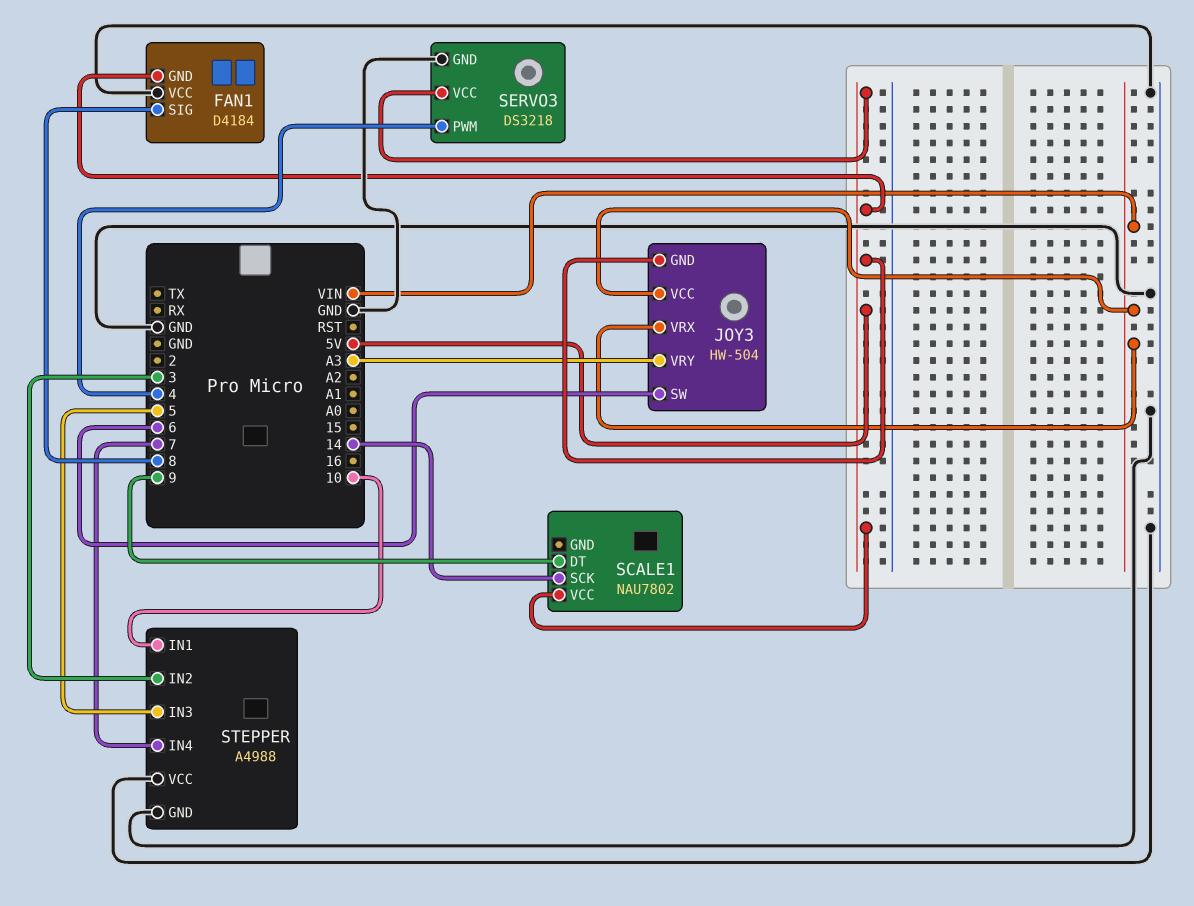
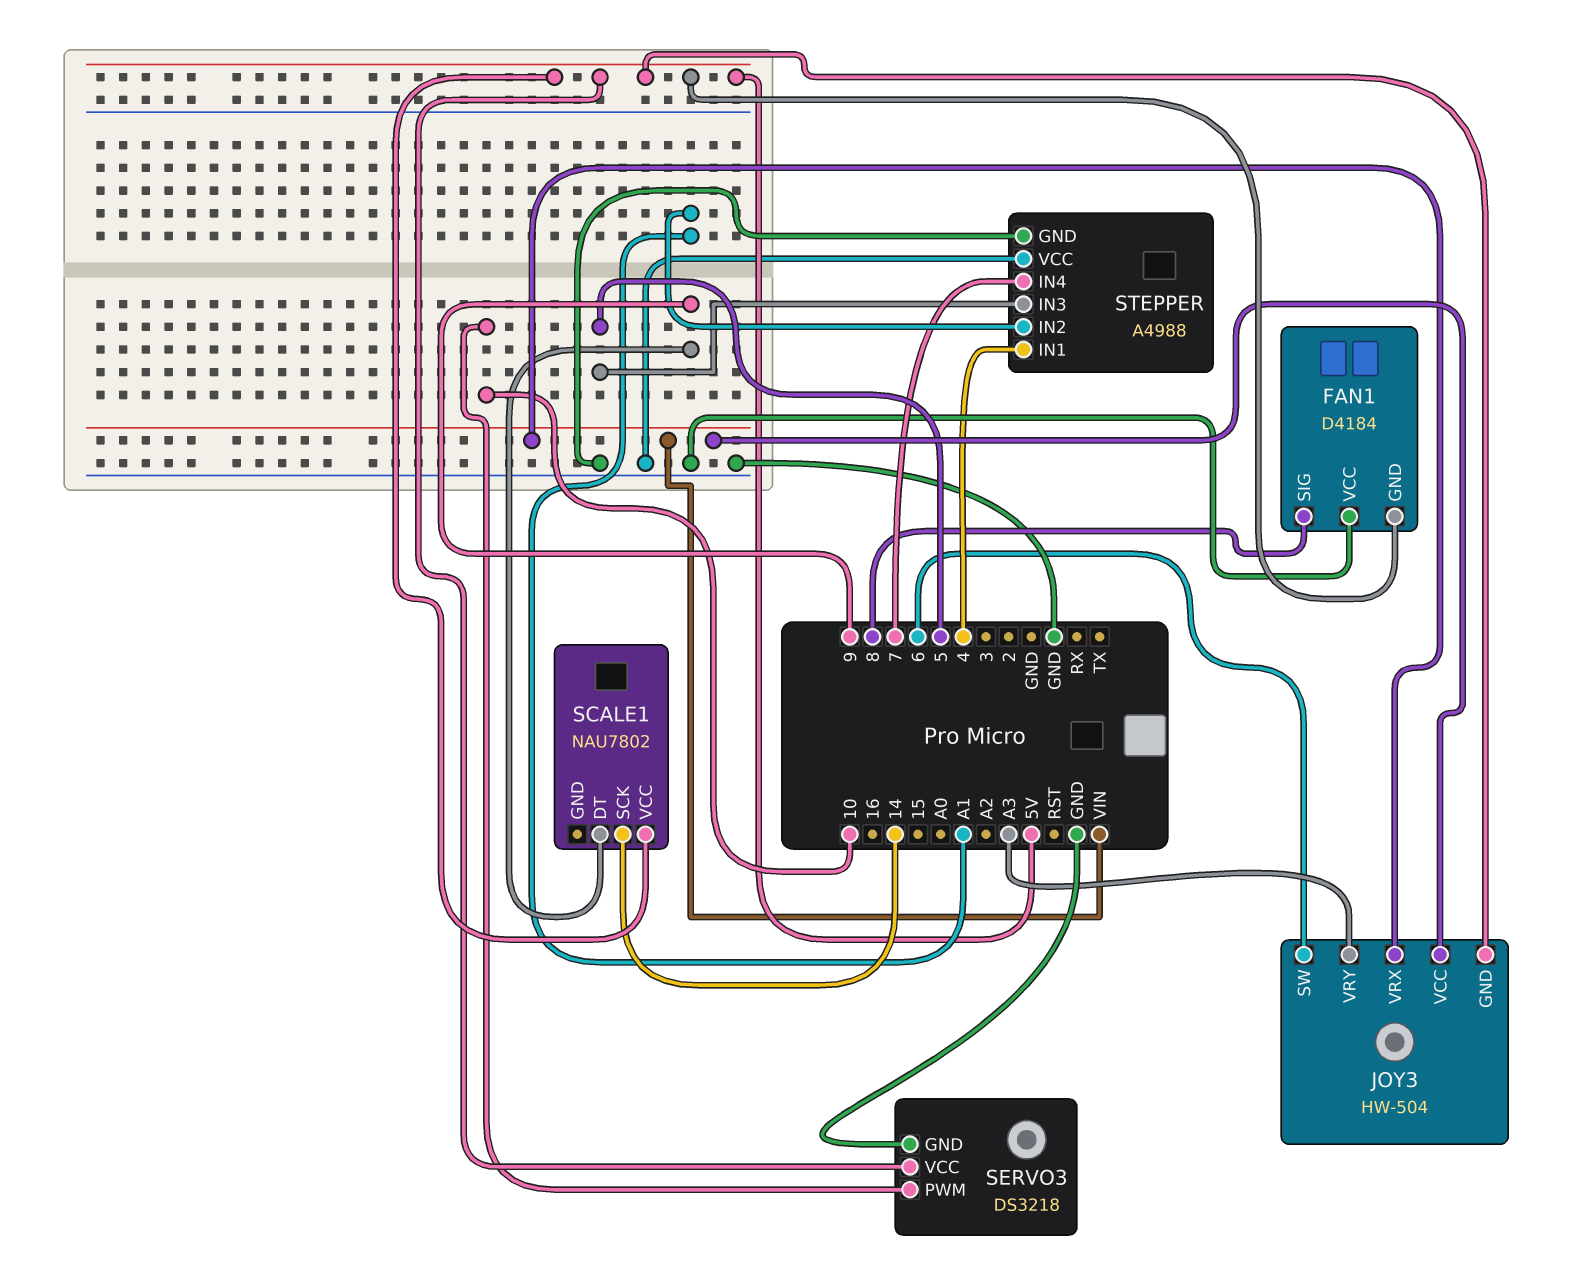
SERVO3 pin PWM: 4 -> 10
STEPPER pin IN1: 10 -> 4
STEPPER pin IN2: 3 -> A1

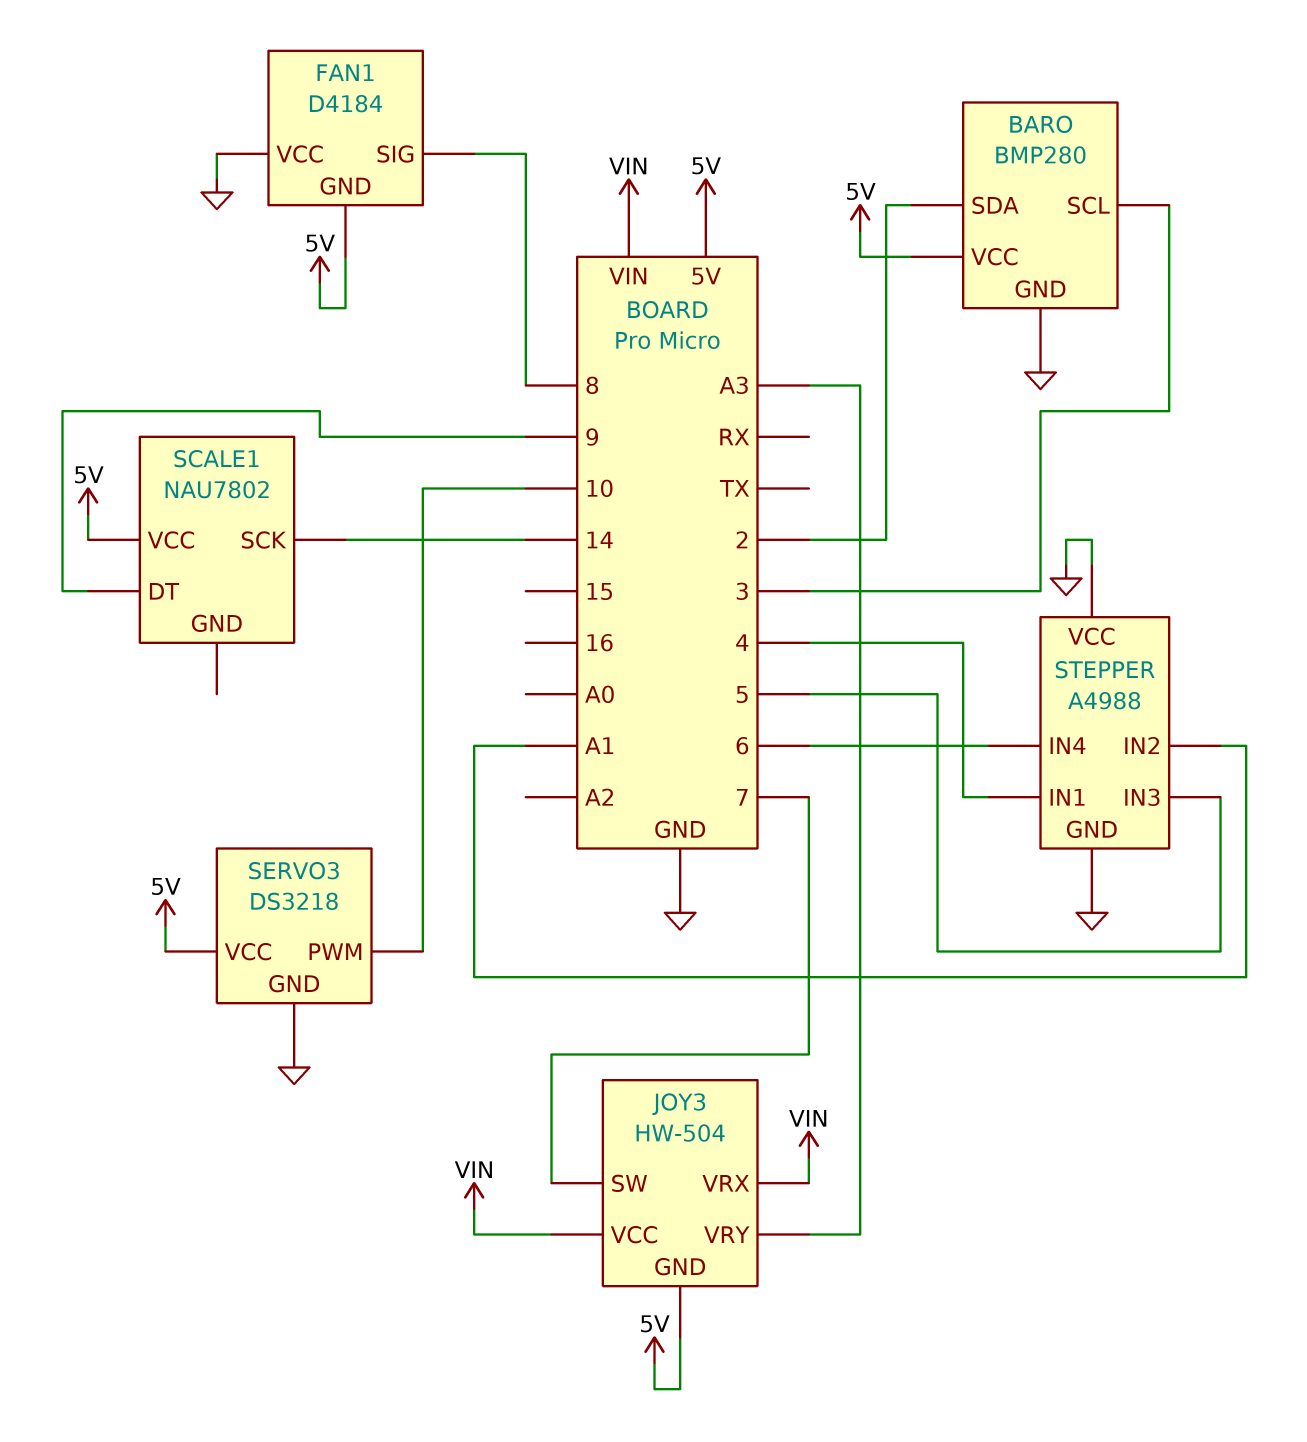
BARO: none -> BMP280
BARO pin GND: none -> GND
BARO pin SCL: none -> 3
BARO pin SDA: none -> 2
BARO pin VCC: none -> 5V
JOY3 pin SW: 6 -> 7
STEPPER pin IN4: 7 -> 6

